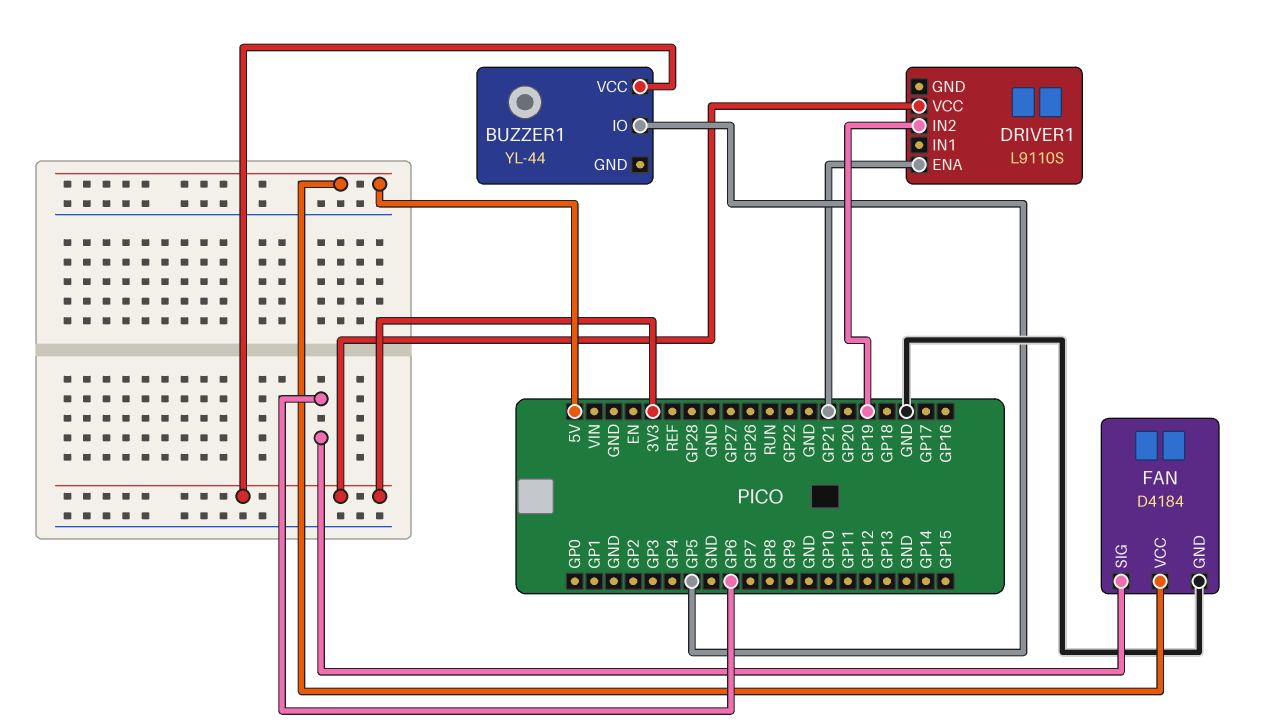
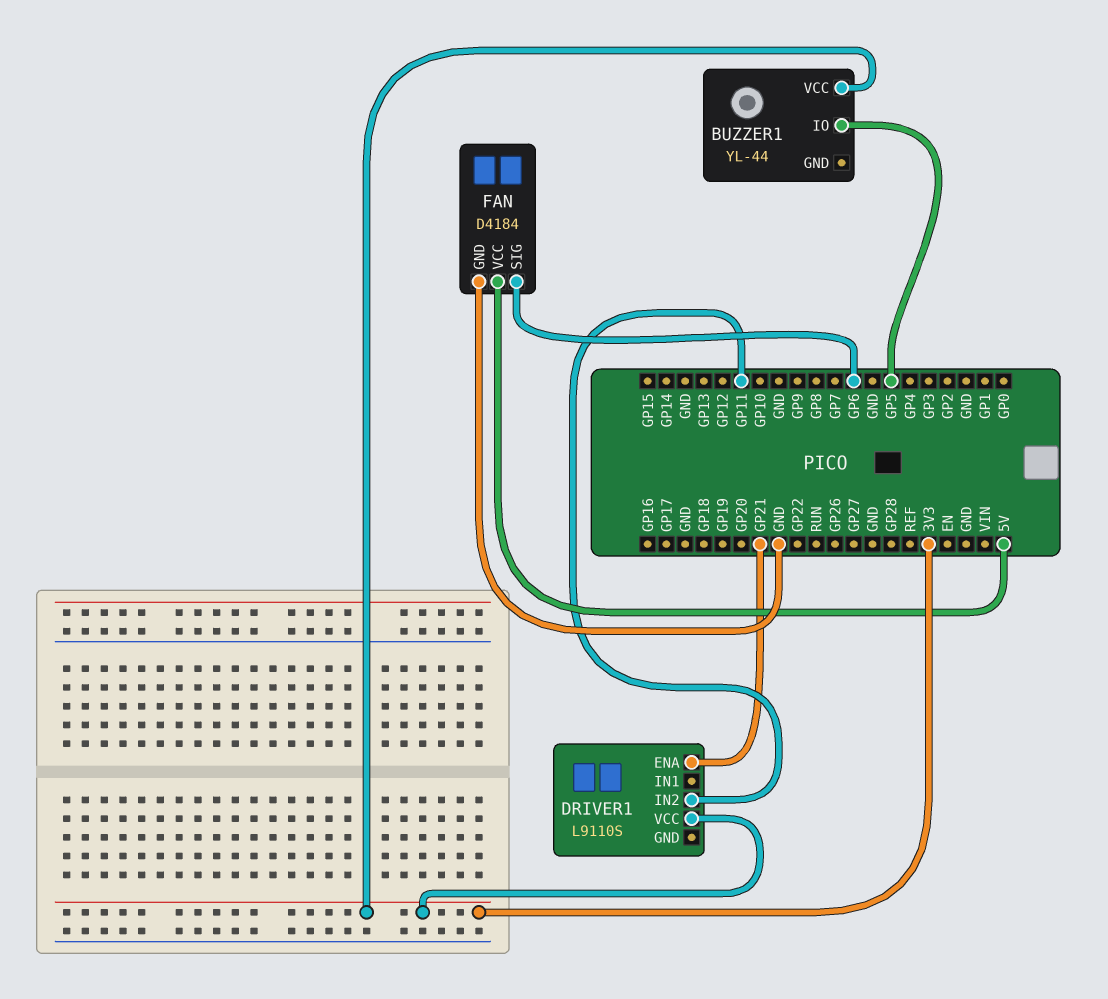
DRIVER1 pin IN2: GP19 -> GP11

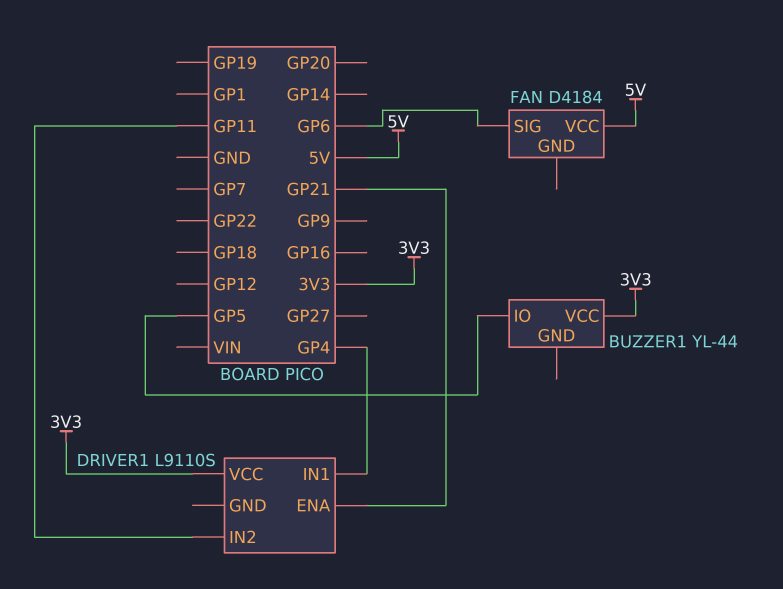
DRIVER1 pin IN1: none -> GP4
FAN pin GND: GND -> none

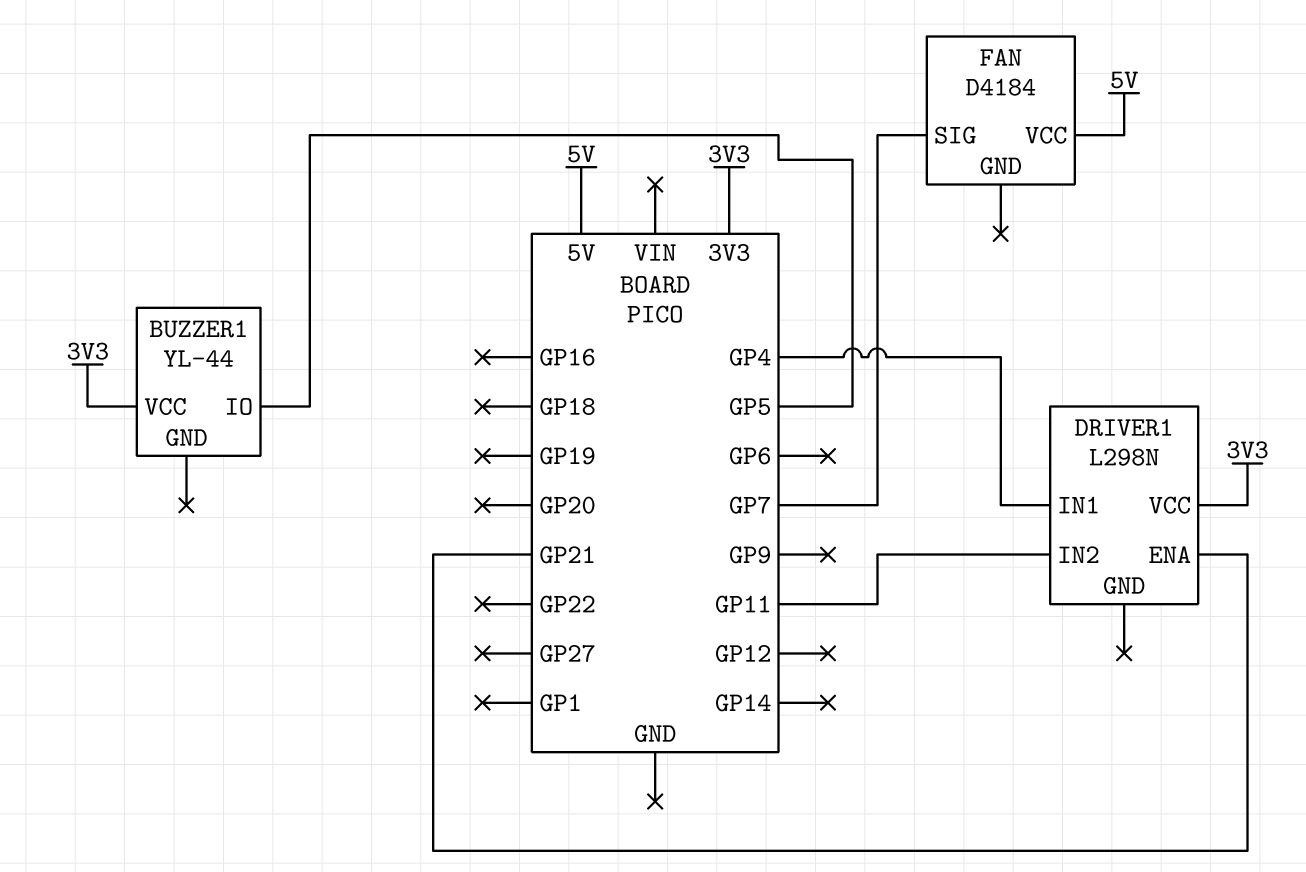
DRIVER1: L9110S -> L298N
FAN pin SIG: GP6 -> GP7

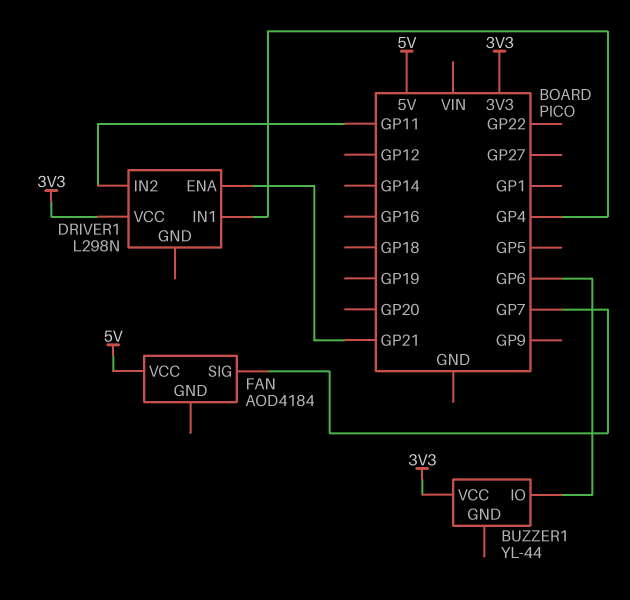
BUZZER1 pin IO: GP5 -> GP6
FAN: D4184 -> AOD4184

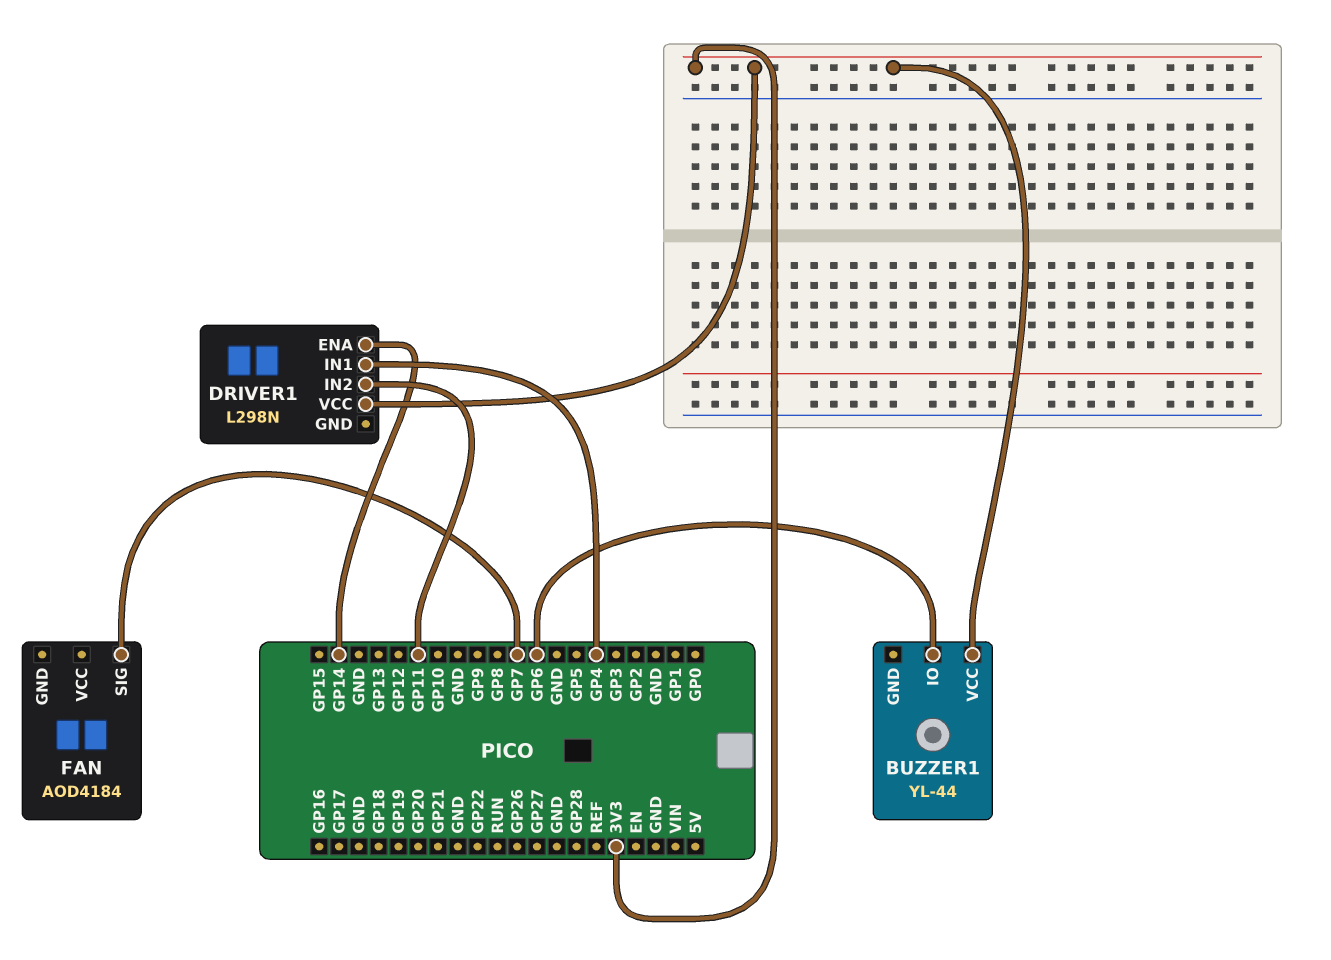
DRIVER1 pin ENA: GP21 -> GP14
FAN pin VCC: 5V -> none

